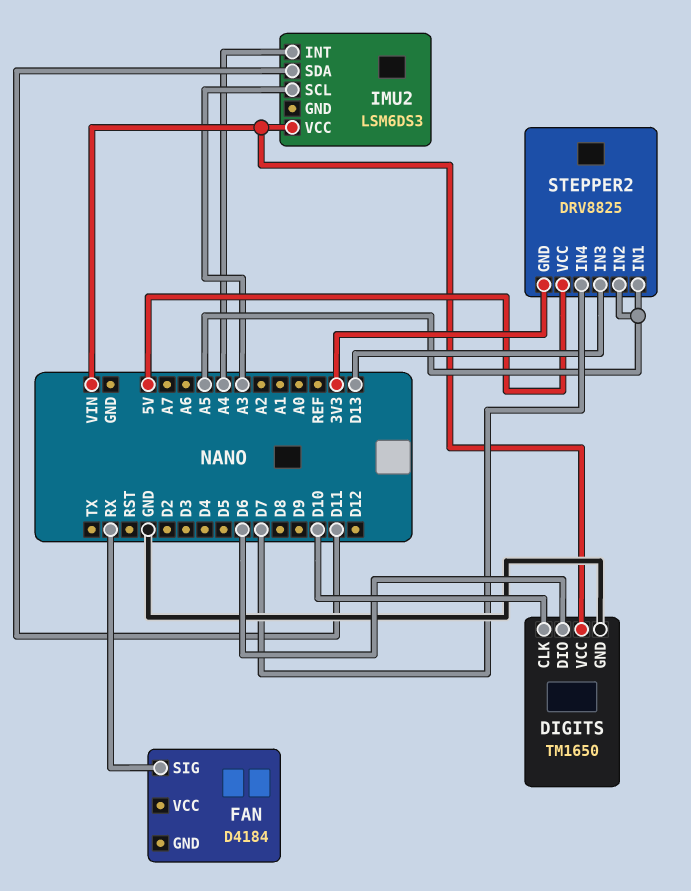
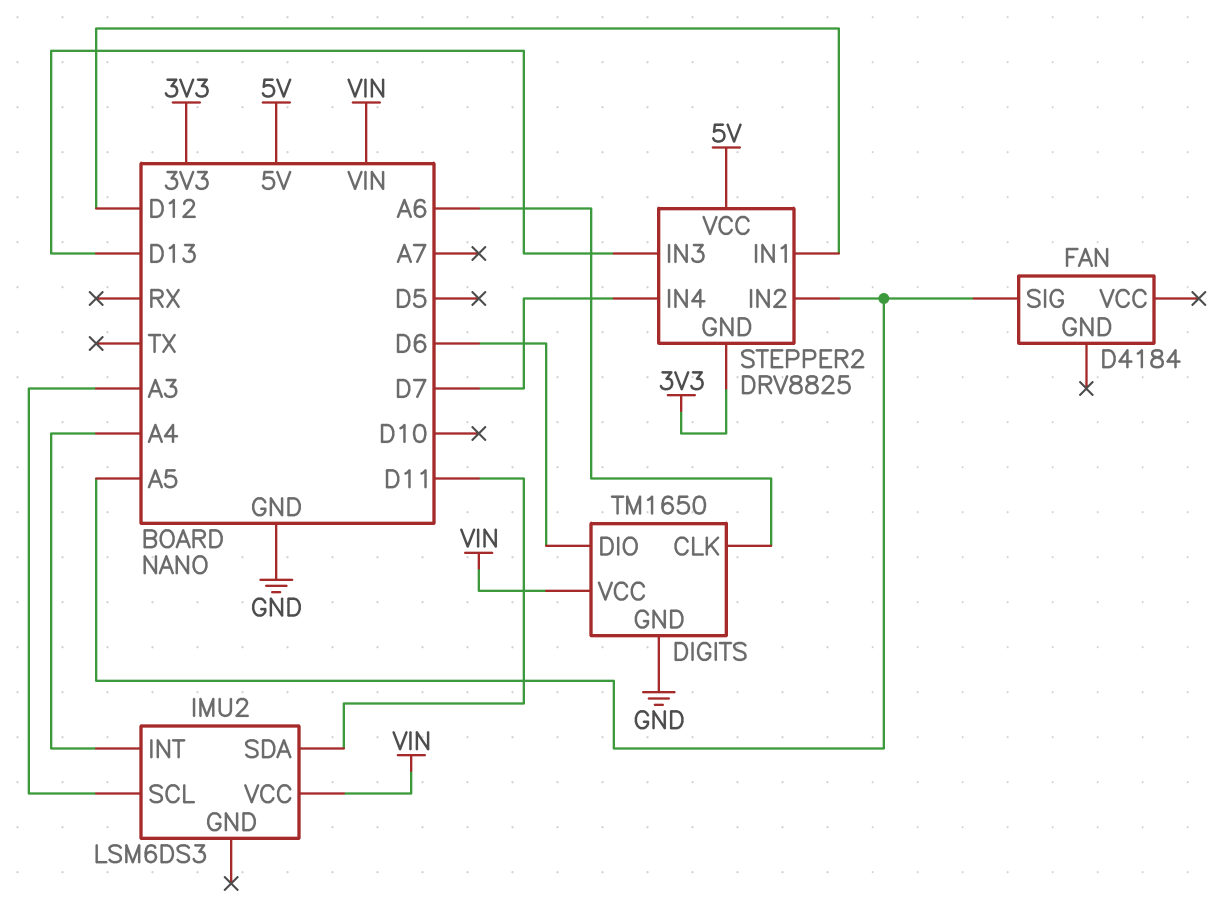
DIGITS pin CLK: D10 -> A6
FAN pin SIG: RX -> A5
STEPPER2 pin IN1: A5 -> D12

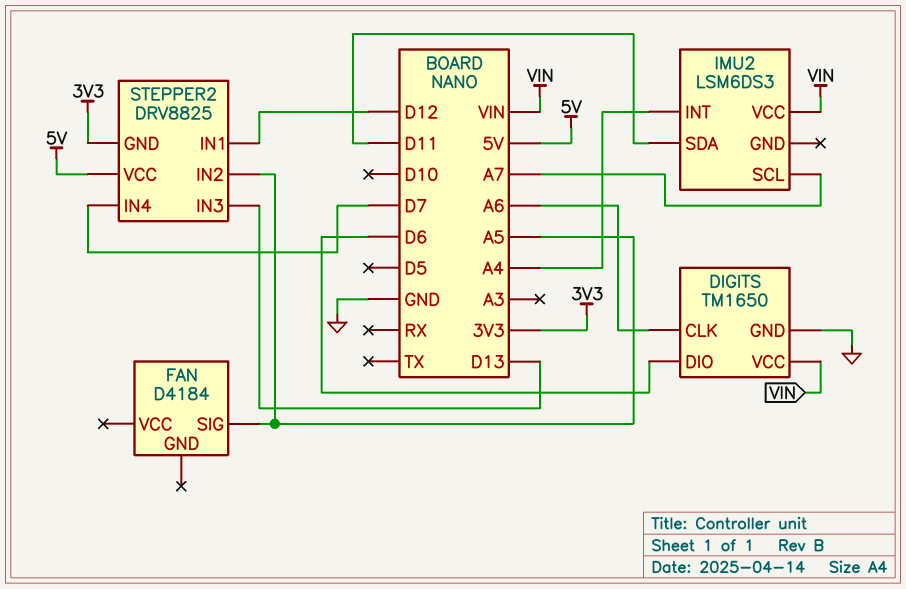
IMU2 pin SCL: A3 -> A7

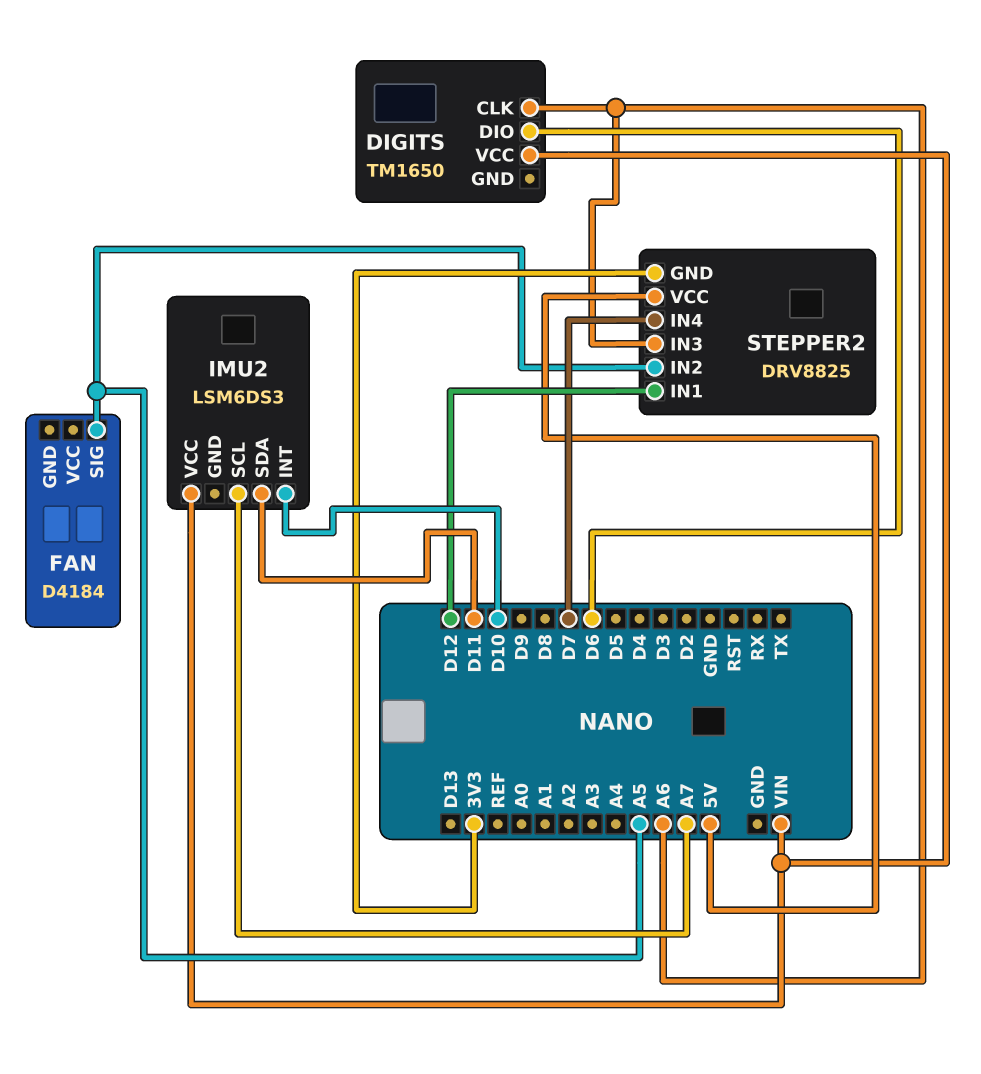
DIGITS pin GND: GND -> none
IMU2 pin INT: A4 -> D10
STEPPER2 pin IN3: D13 -> A6

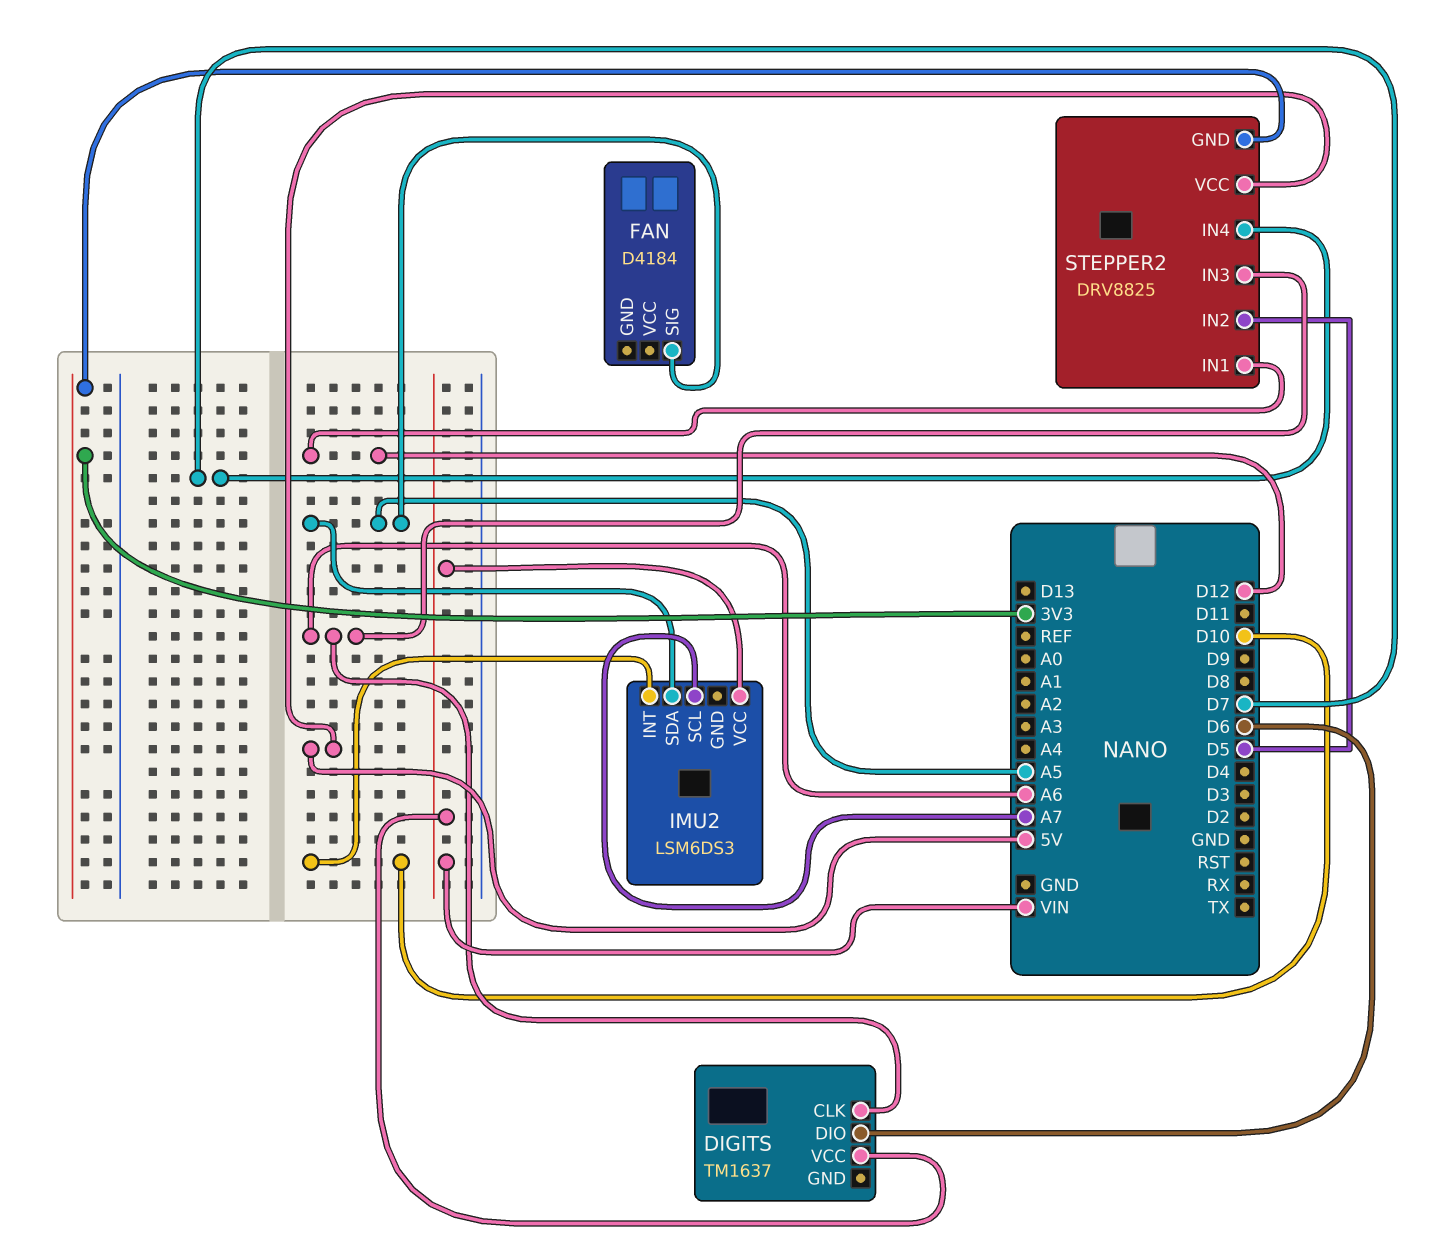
DIGITS: TM1650 -> TM1637
IMU2 pin SDA: D11 -> A5
STEPPER2 pin IN2: A5 -> D5

